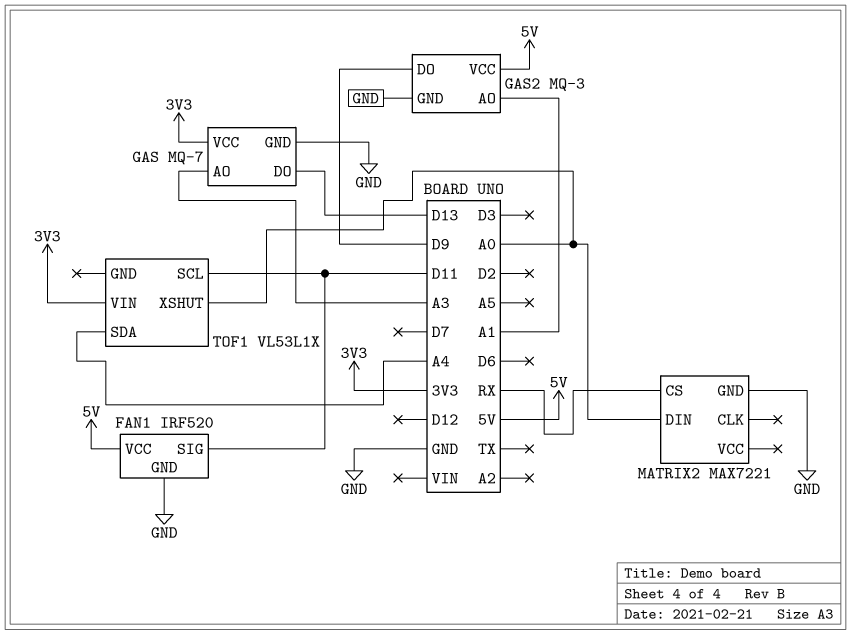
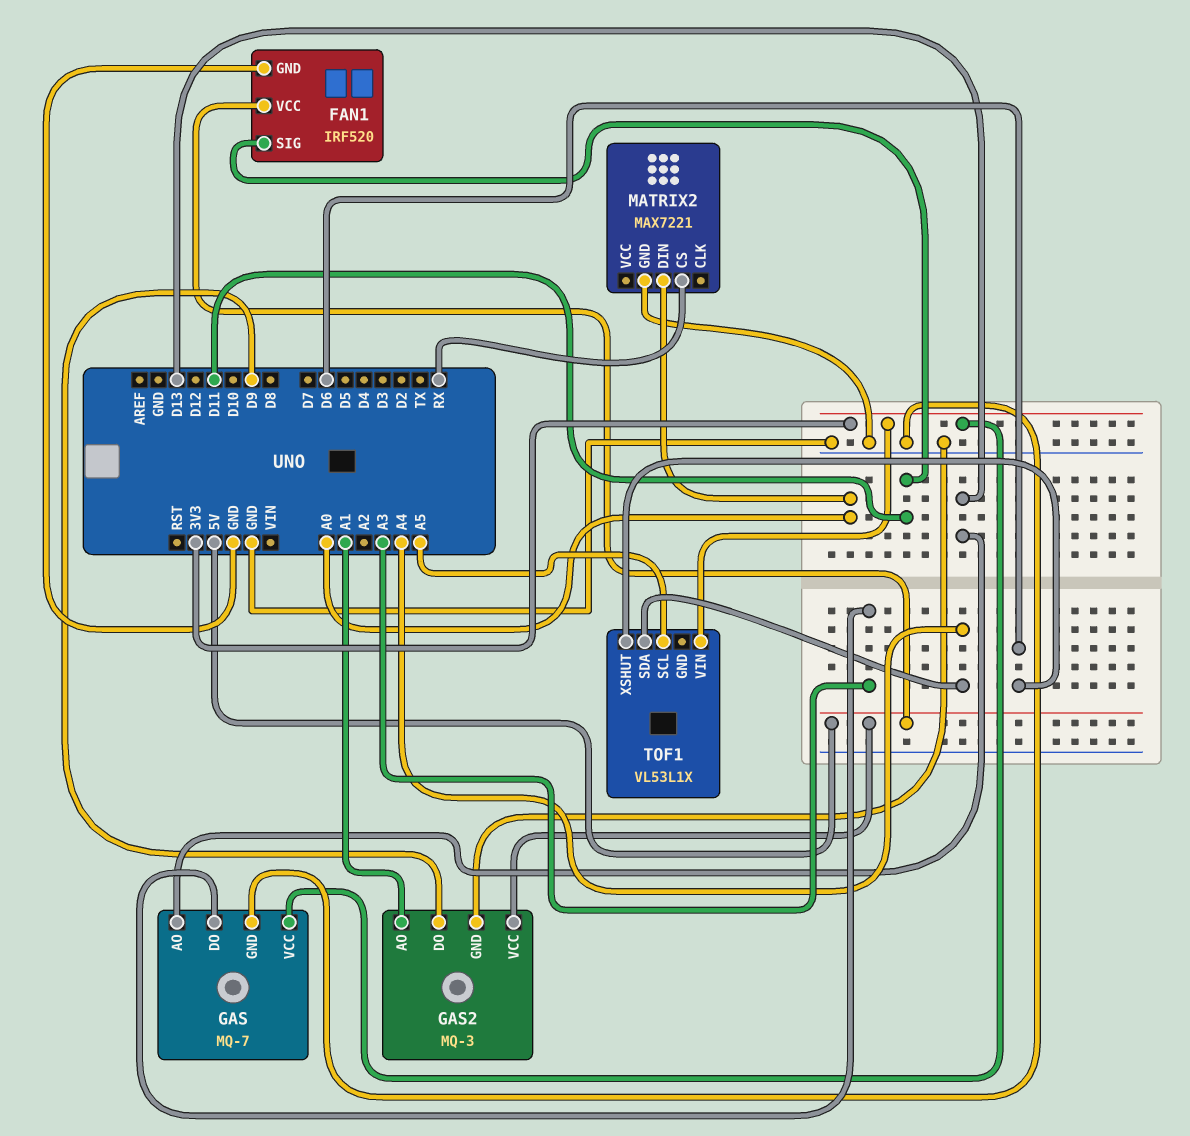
GAS pin AO: A3 -> D13
GAS pin DO: D13 -> A3
TOF1 pin SCL: D11 -> A5
TOF1 pin XSHUT: A0 -> D6

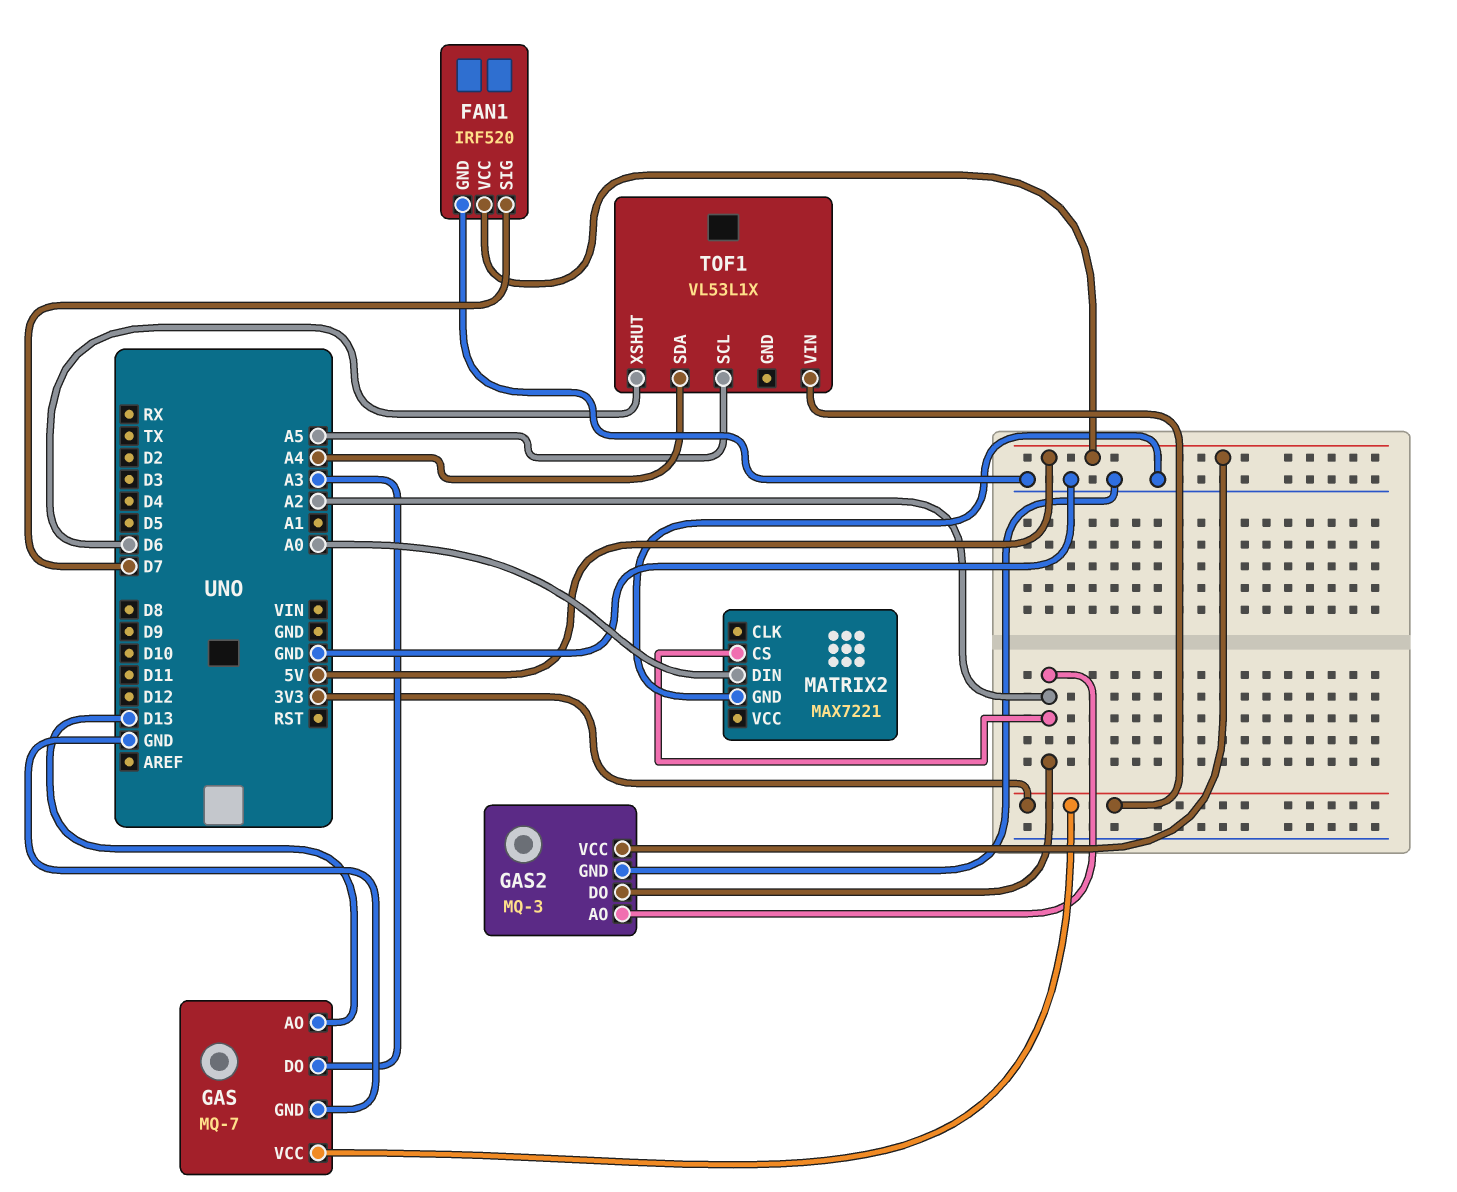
FAN1 pin SIG: D11 -> D7
GAS2 pin AO: A1 -> A2
GAS2 pin DO: D9 -> A2
MATRIX2 pin CS: RX -> A2

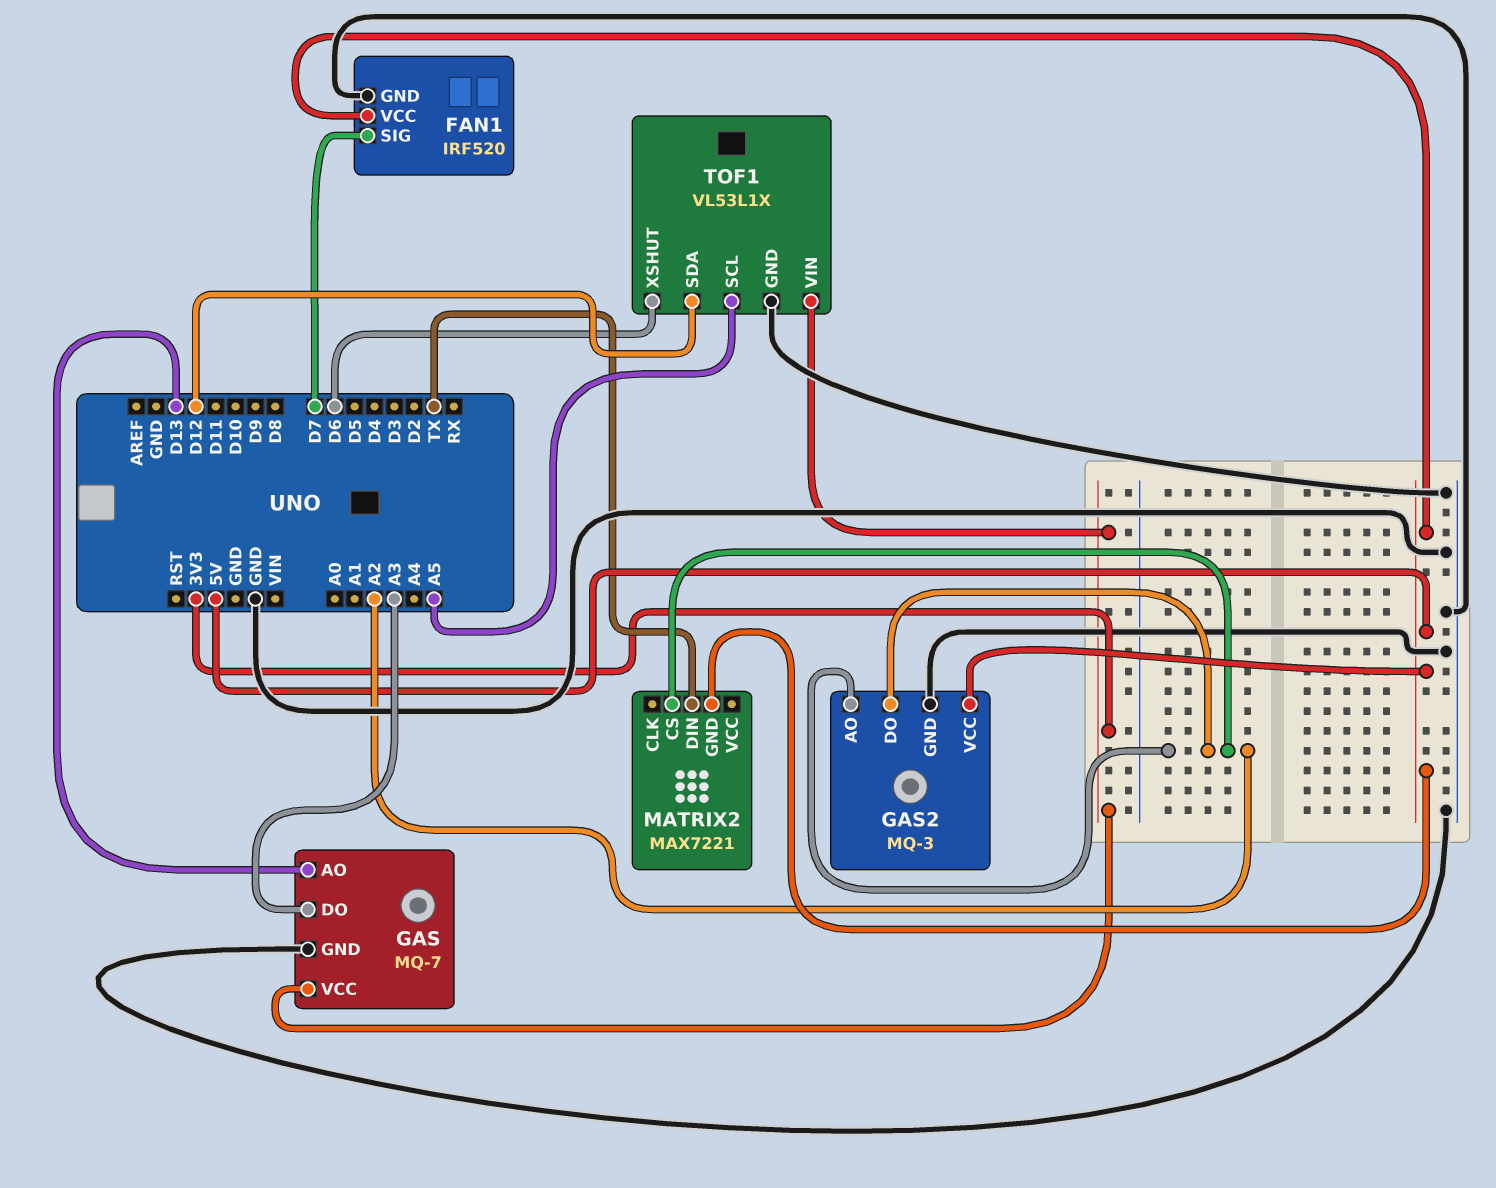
MATRIX2 pin DIN: A0 -> TX
MATRIX2 pin GND: GND -> 5V
TOF1 pin GND: none -> GND
TOF1 pin SDA: A4 -> D12

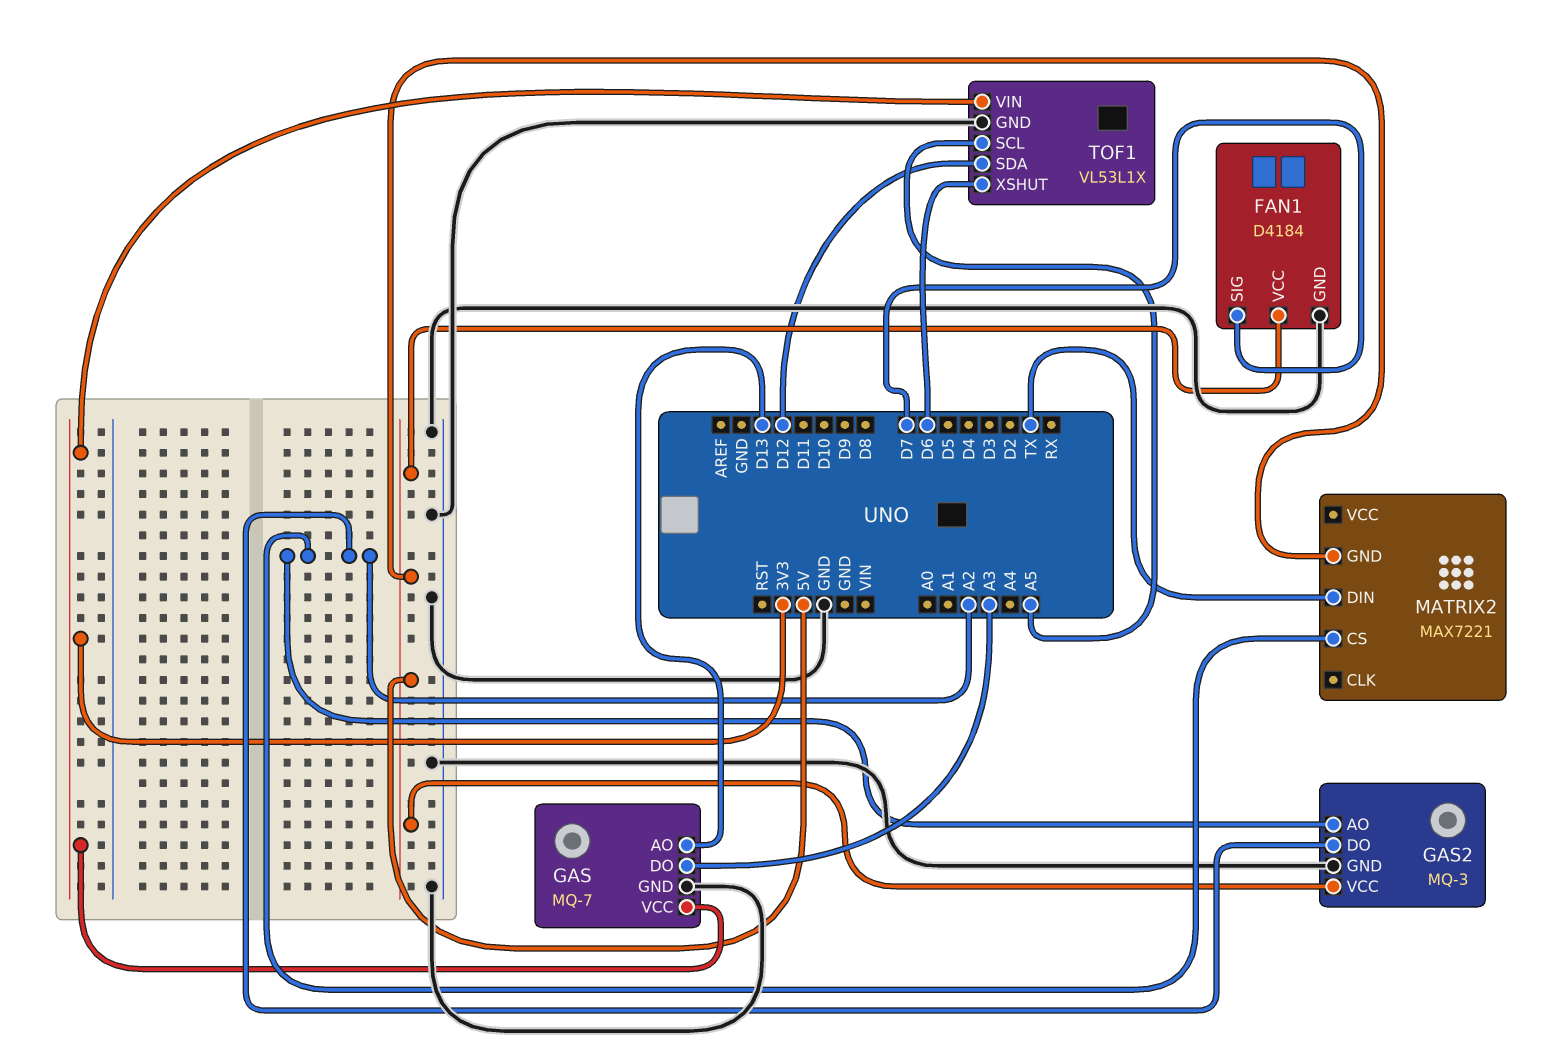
FAN1: IRF520 -> D4184

